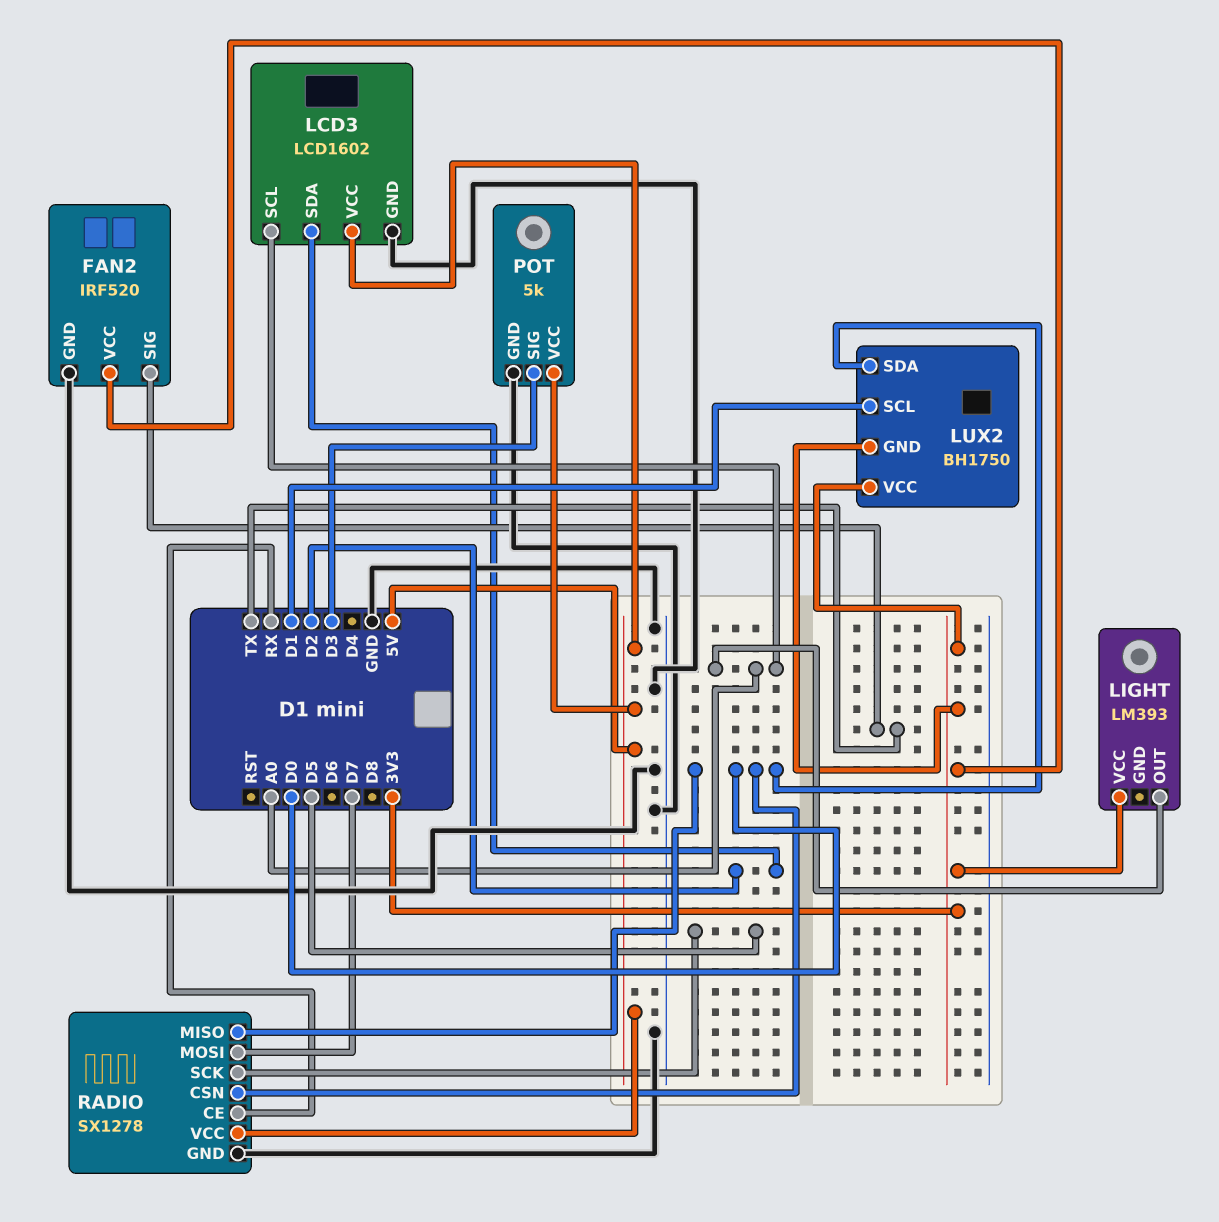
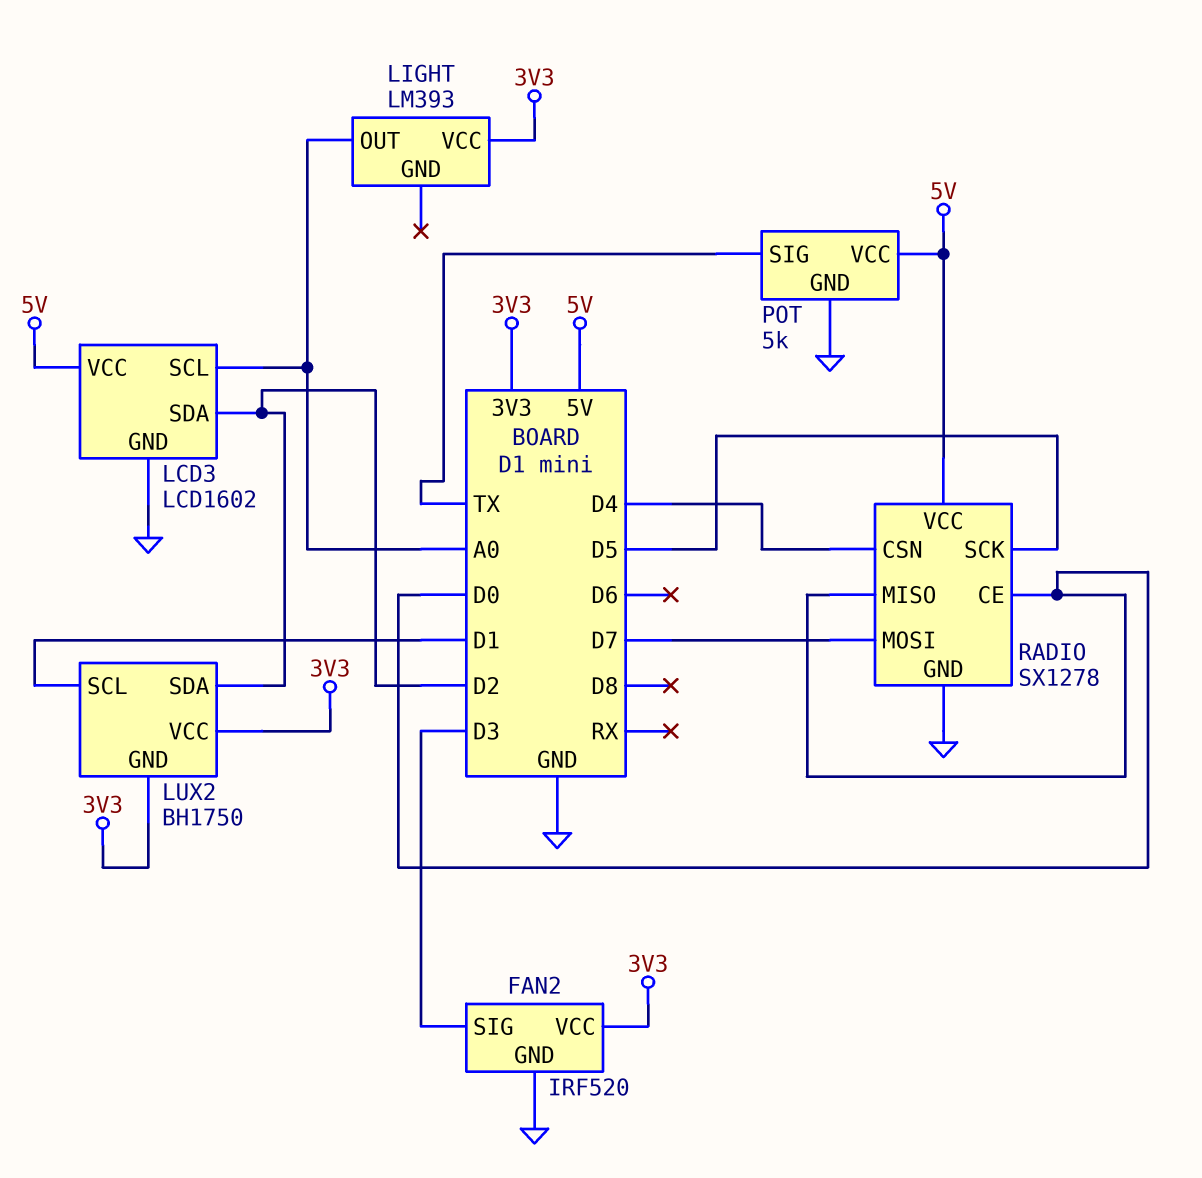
FAN2 pin SIG: TX -> D3
LUX2 pin SDA: D0 -> D2
POT pin SIG: D3 -> TX
RADIO pin CE: RX -> D0
RADIO pin CSN: D0 -> D4

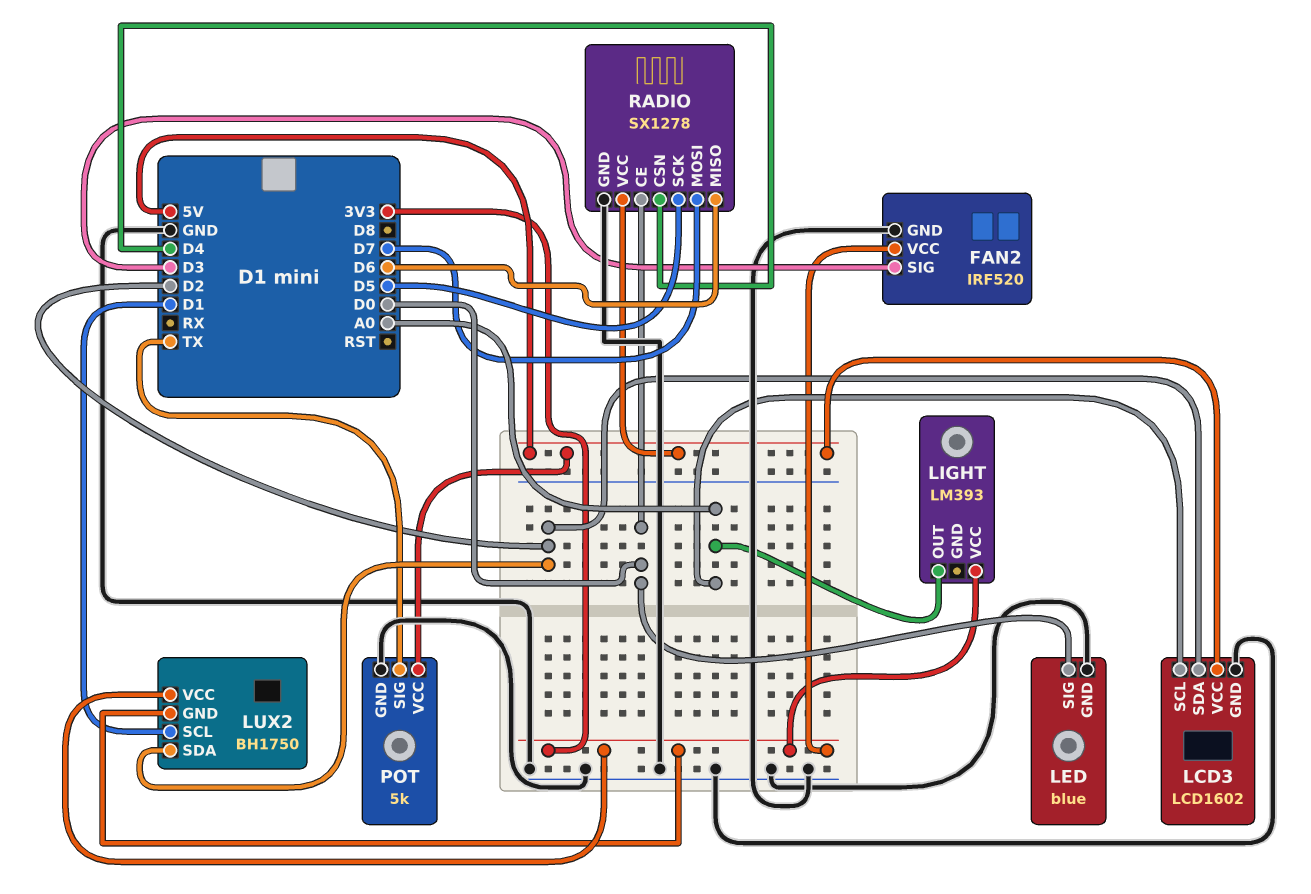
LED: none -> blue
LED pin GND: none -> GND
LED pin SIG: none -> D0
RADIO pin MISO: D0 -> D6

